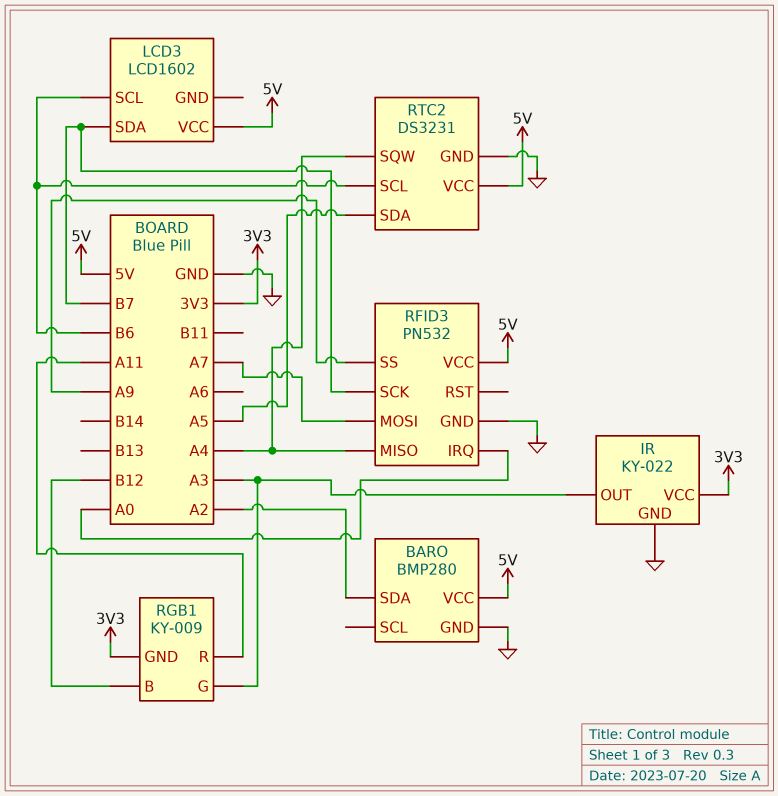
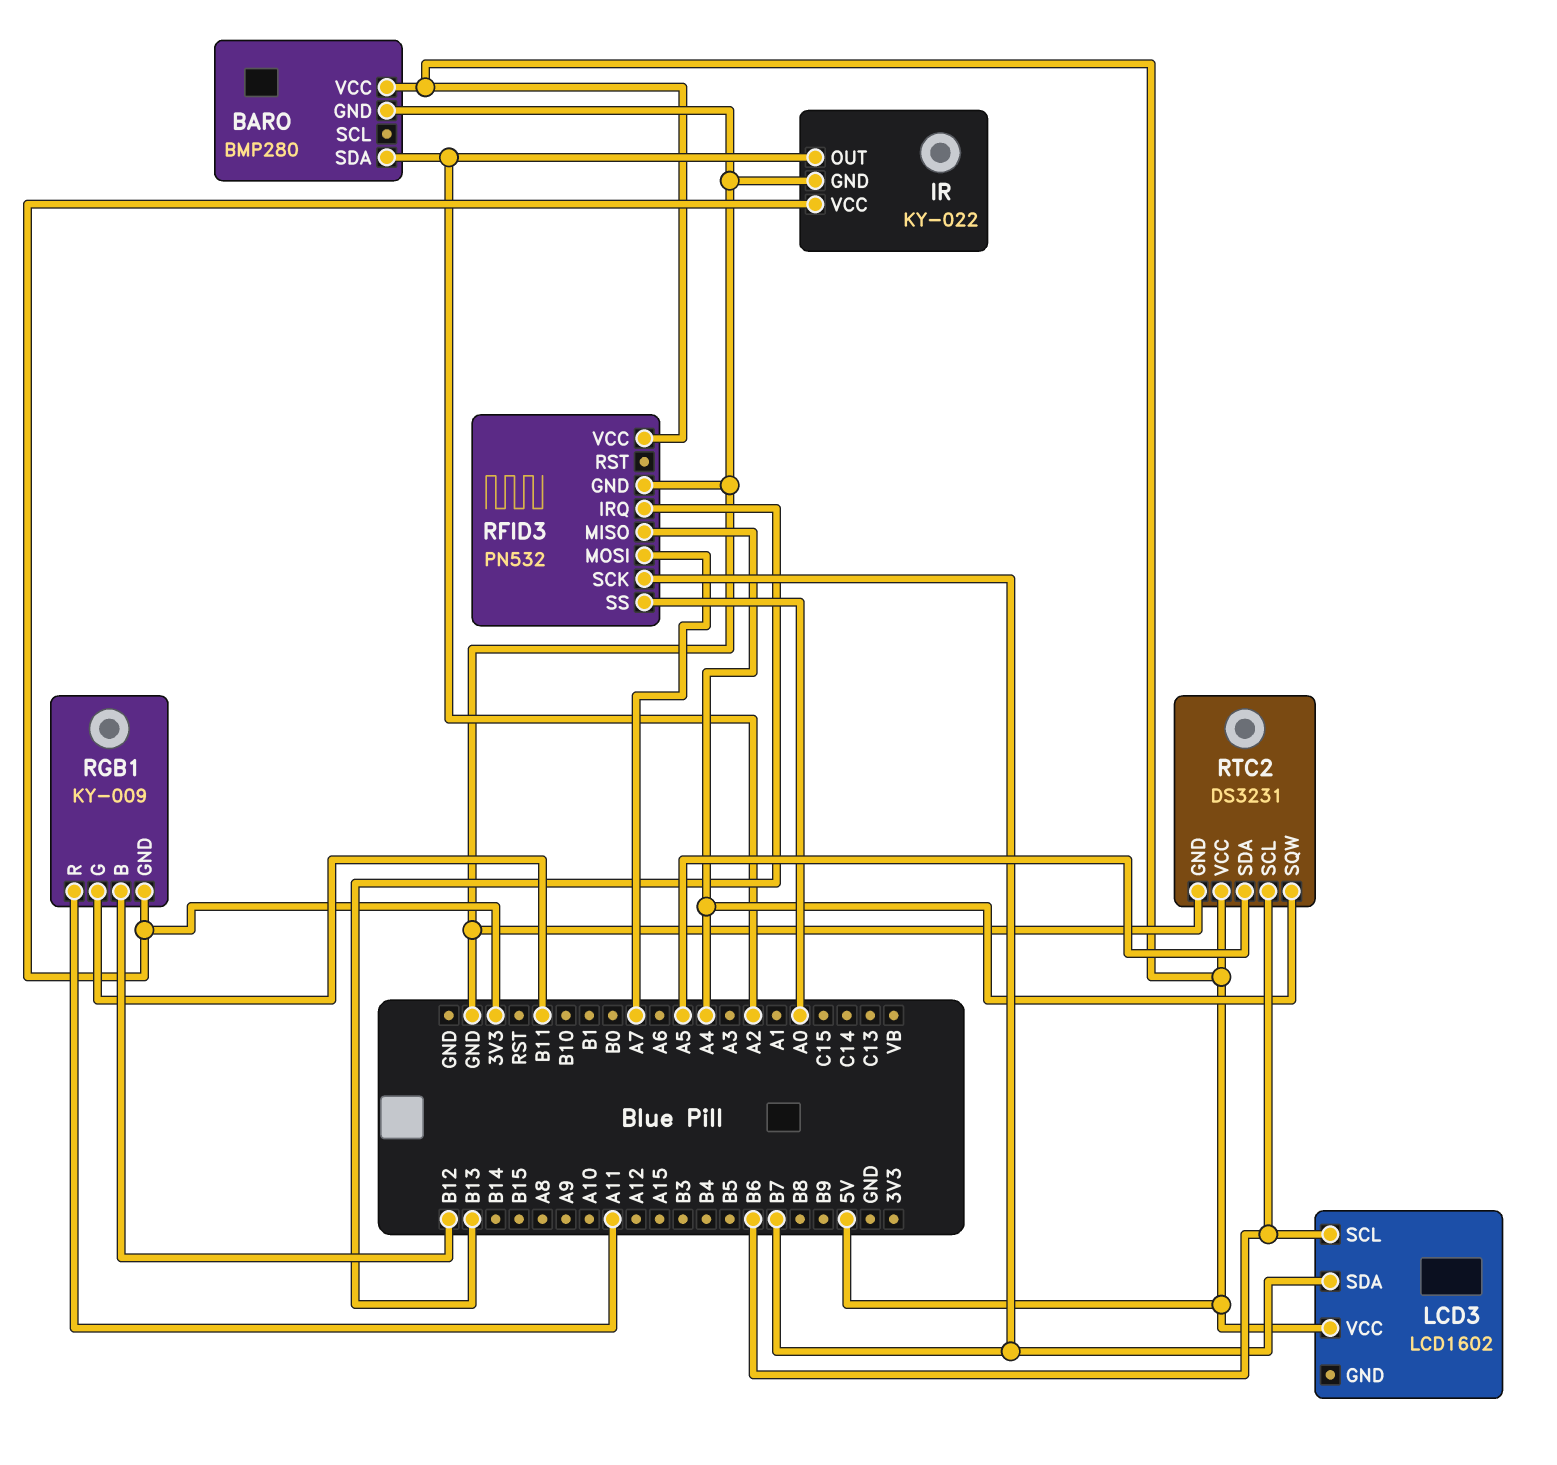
IR pin OUT: A3 -> A2
RFID3 pin IRQ: A0 -> B13
RFID3 pin SS: A9 -> A0
RGB1 pin G: A3 -> B11

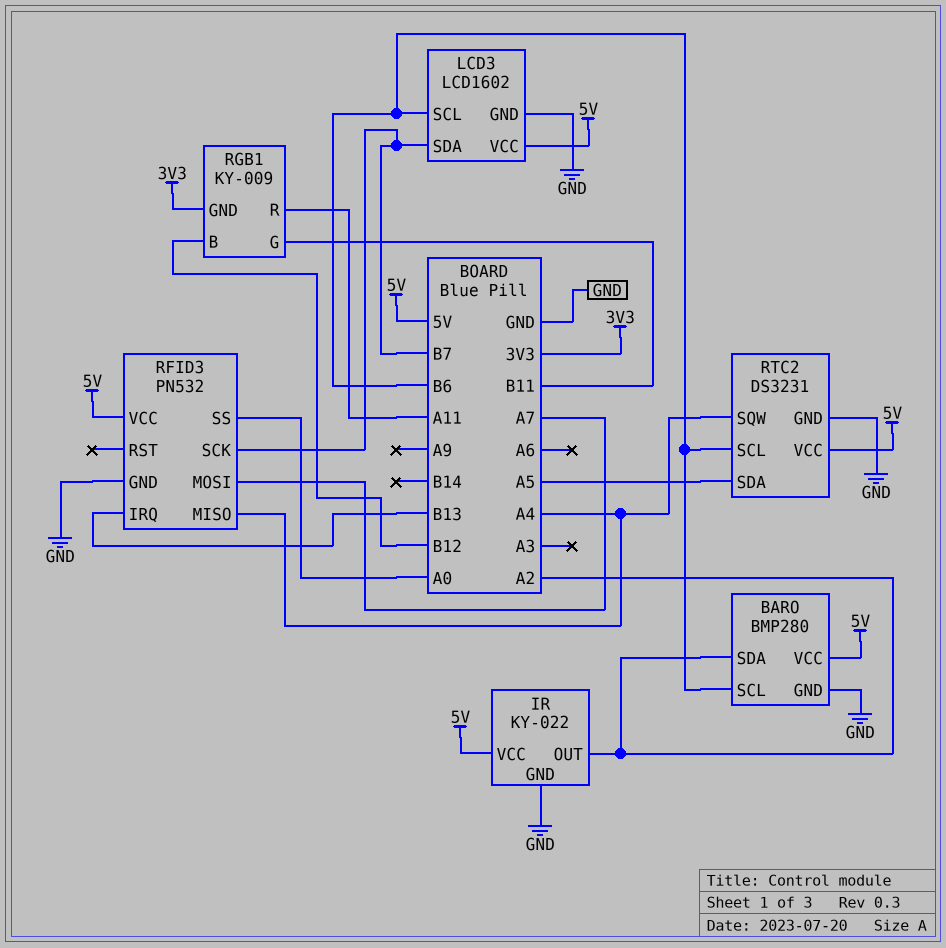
BARO pin SCL: none -> B6
IR pin VCC: 3V3 -> 5V
LCD3 pin GND: none -> GND

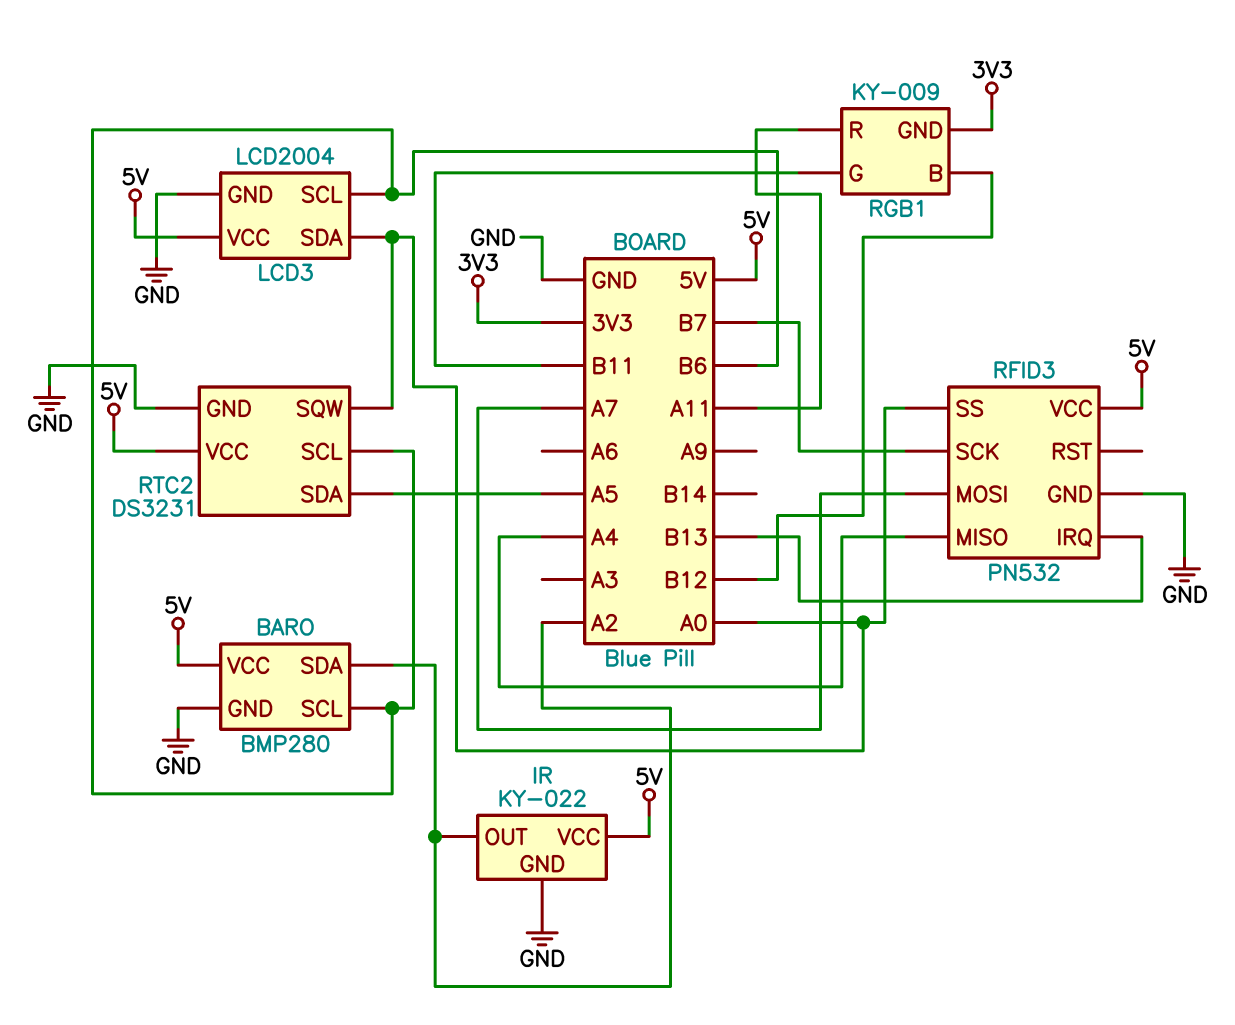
LCD3: LCD1602 -> LCD2004
LCD3 pin SDA: B7 -> A0
RTC2 pin SQW: A4 -> A0

